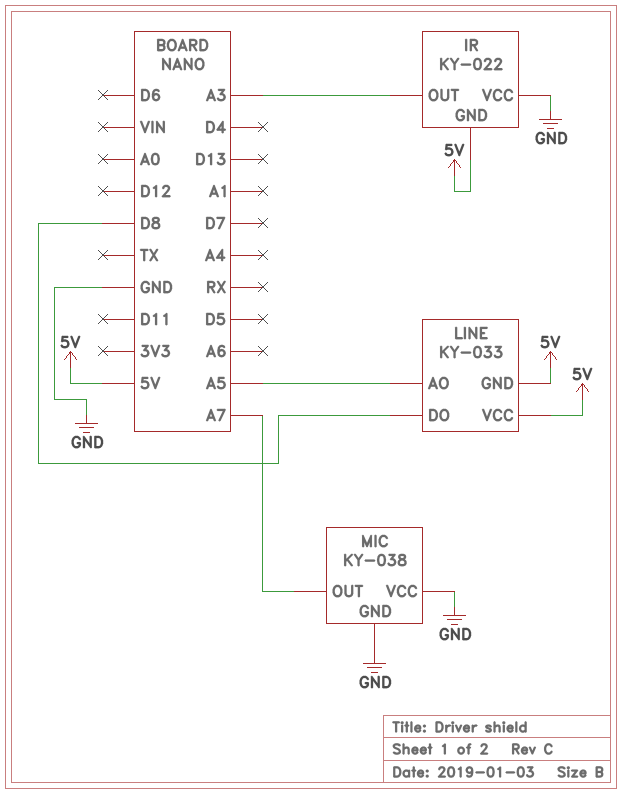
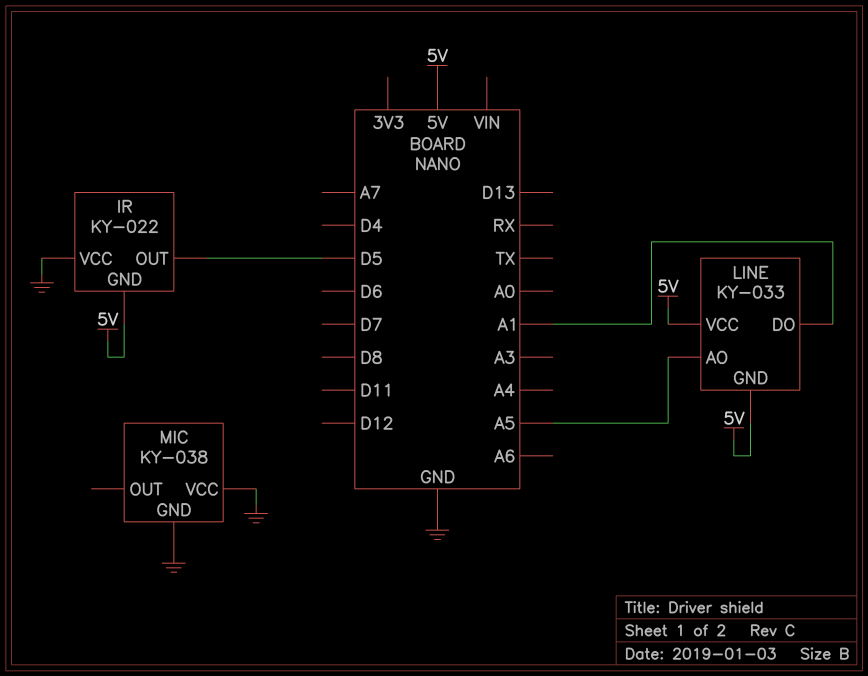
IR pin OUT: A3 -> D5
LINE pin DO: D8 -> A1
MIC pin OUT: A7 -> none

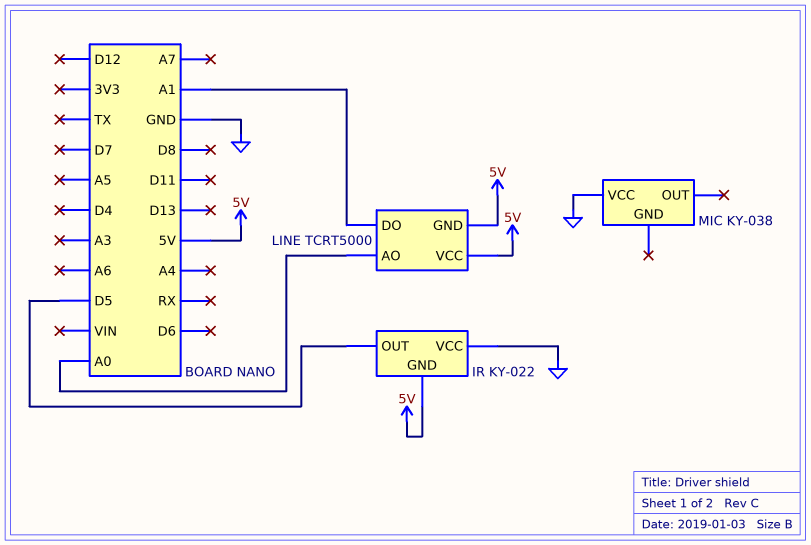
LINE: KY-033 -> TCRT5000
LINE pin AO: A5 -> A0
MIC pin GND: GND -> none

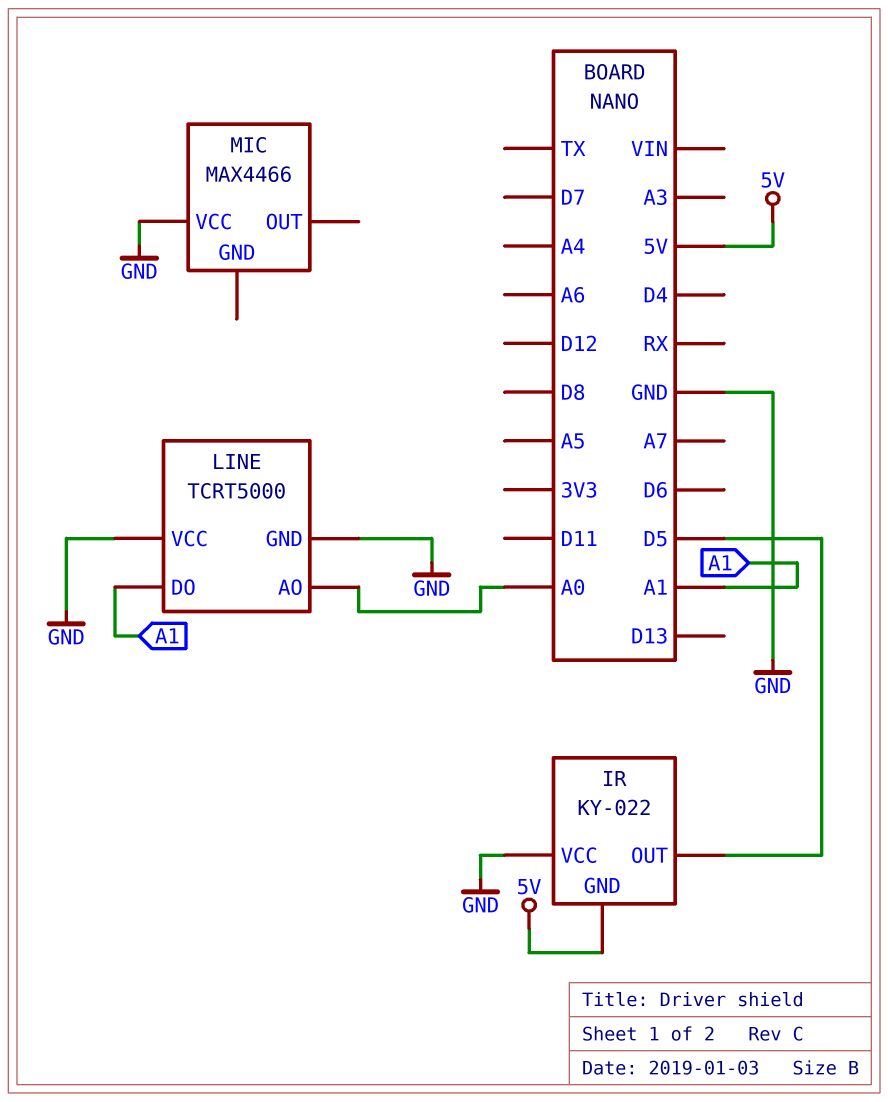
LINE pin GND: 5V -> GND
LINE pin VCC: 5V -> GND
MIC: KY-038 -> MAX4466

